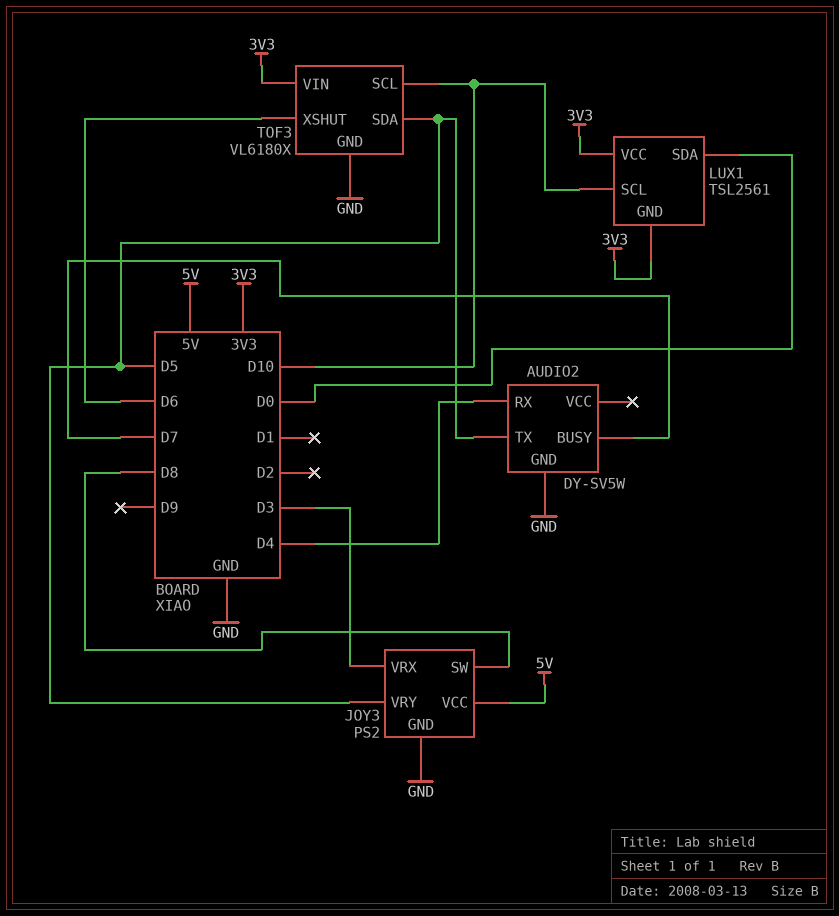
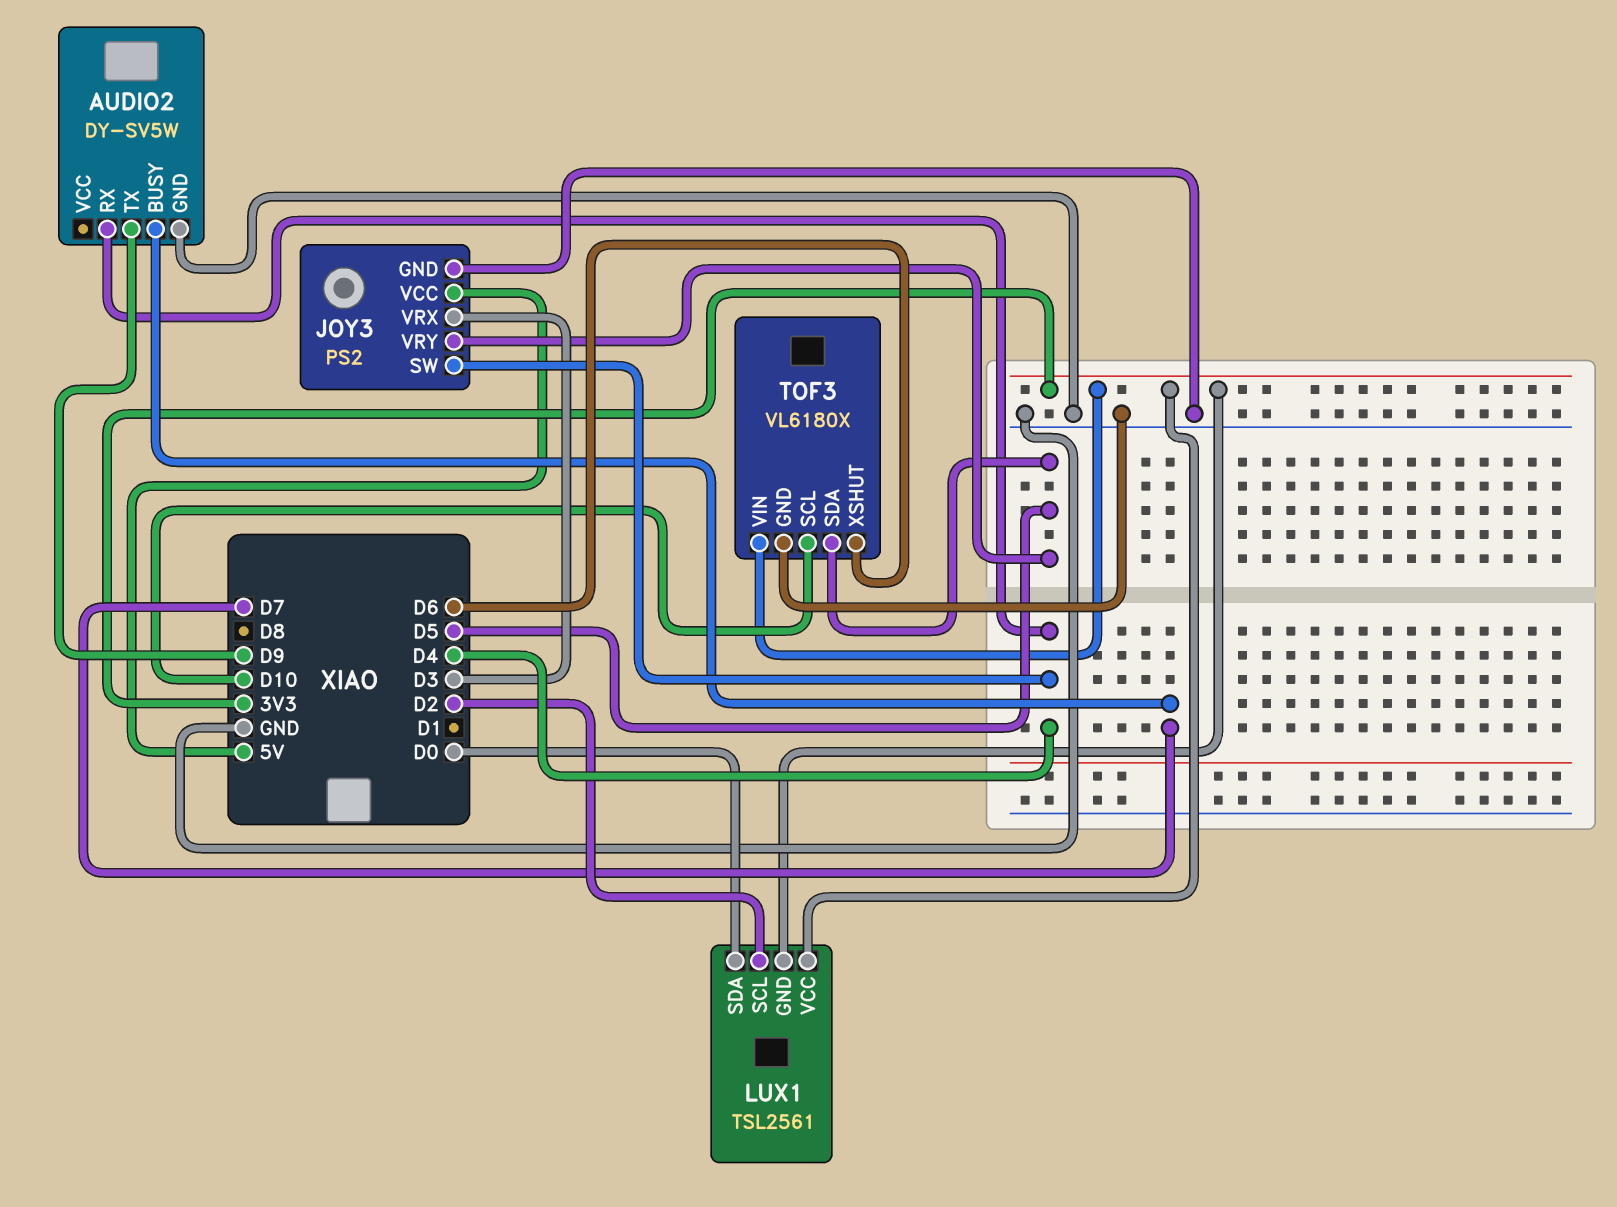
AUDIO2 pin TX: D5 -> D9
JOY3 pin SW: D8 -> D4
LUX1 pin SCL: D10 -> D2

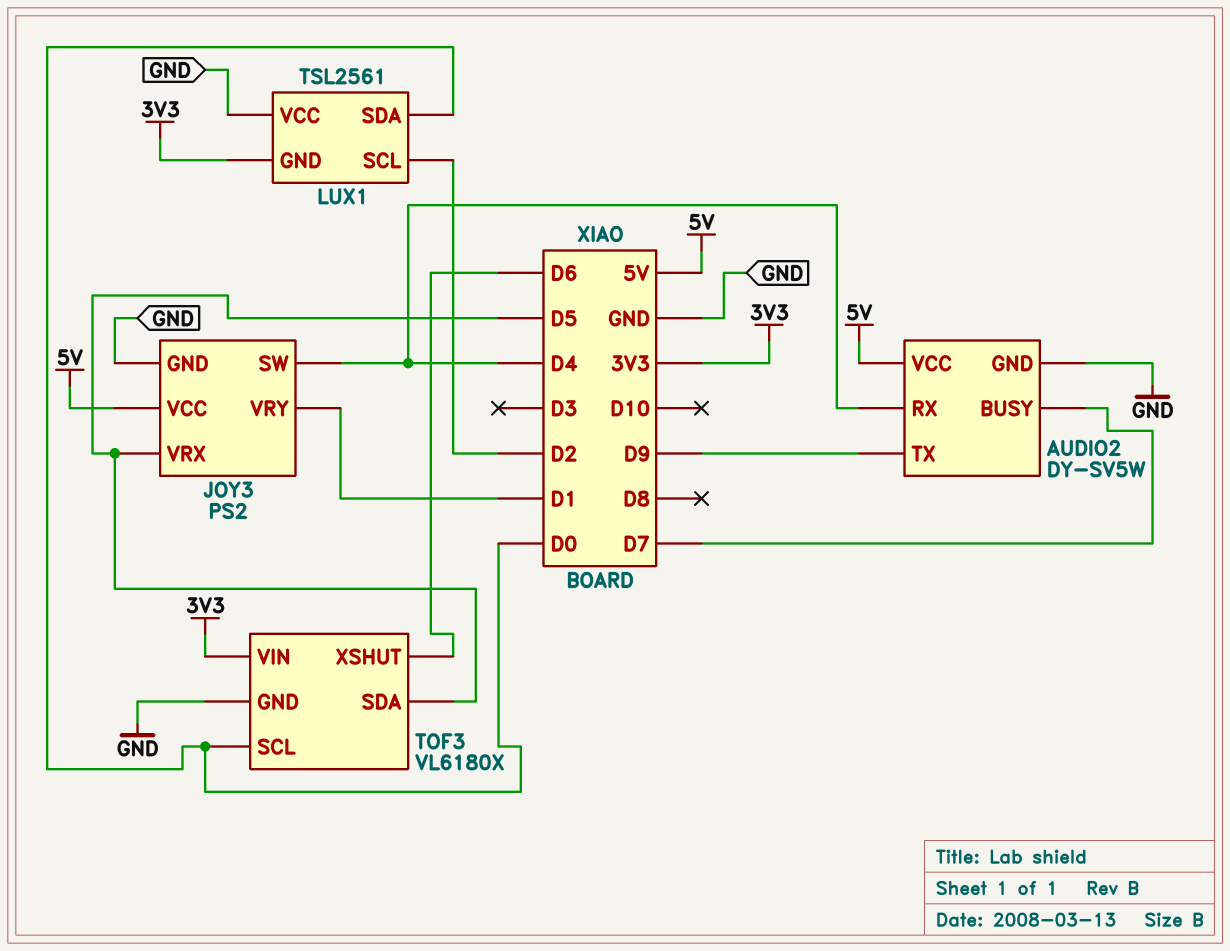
AUDIO2 pin VCC: none -> 5V
JOY3 pin VRX: D3 -> D5
JOY3 pin VRY: D5 -> D1
LUX1 pin VCC: 3V3 -> GND
TOF3 pin SCL: D10 -> D0

